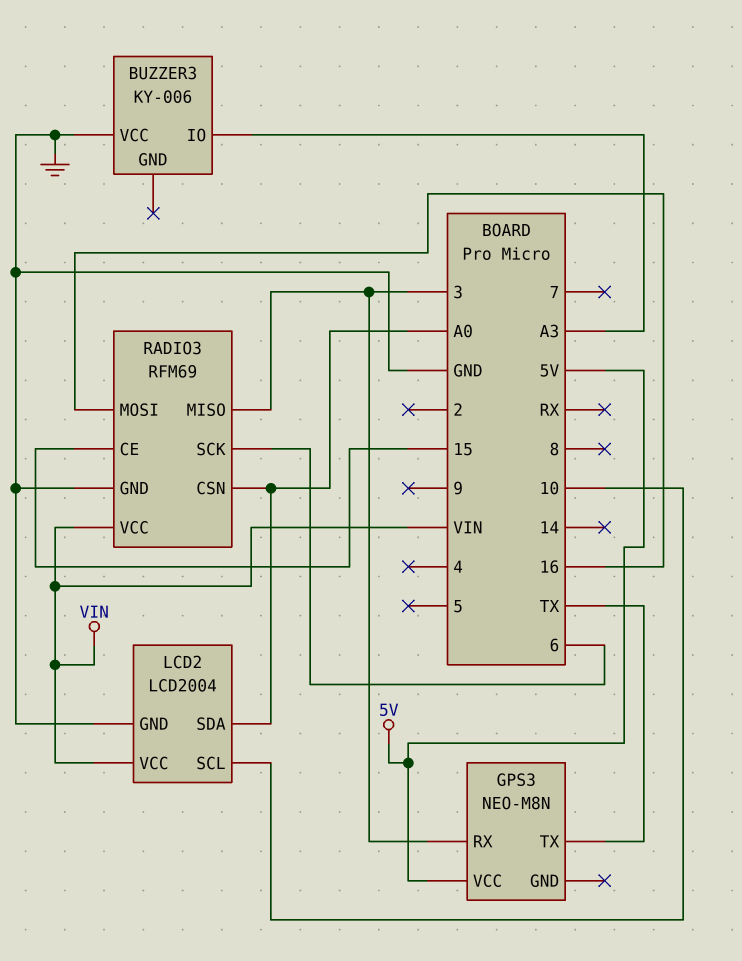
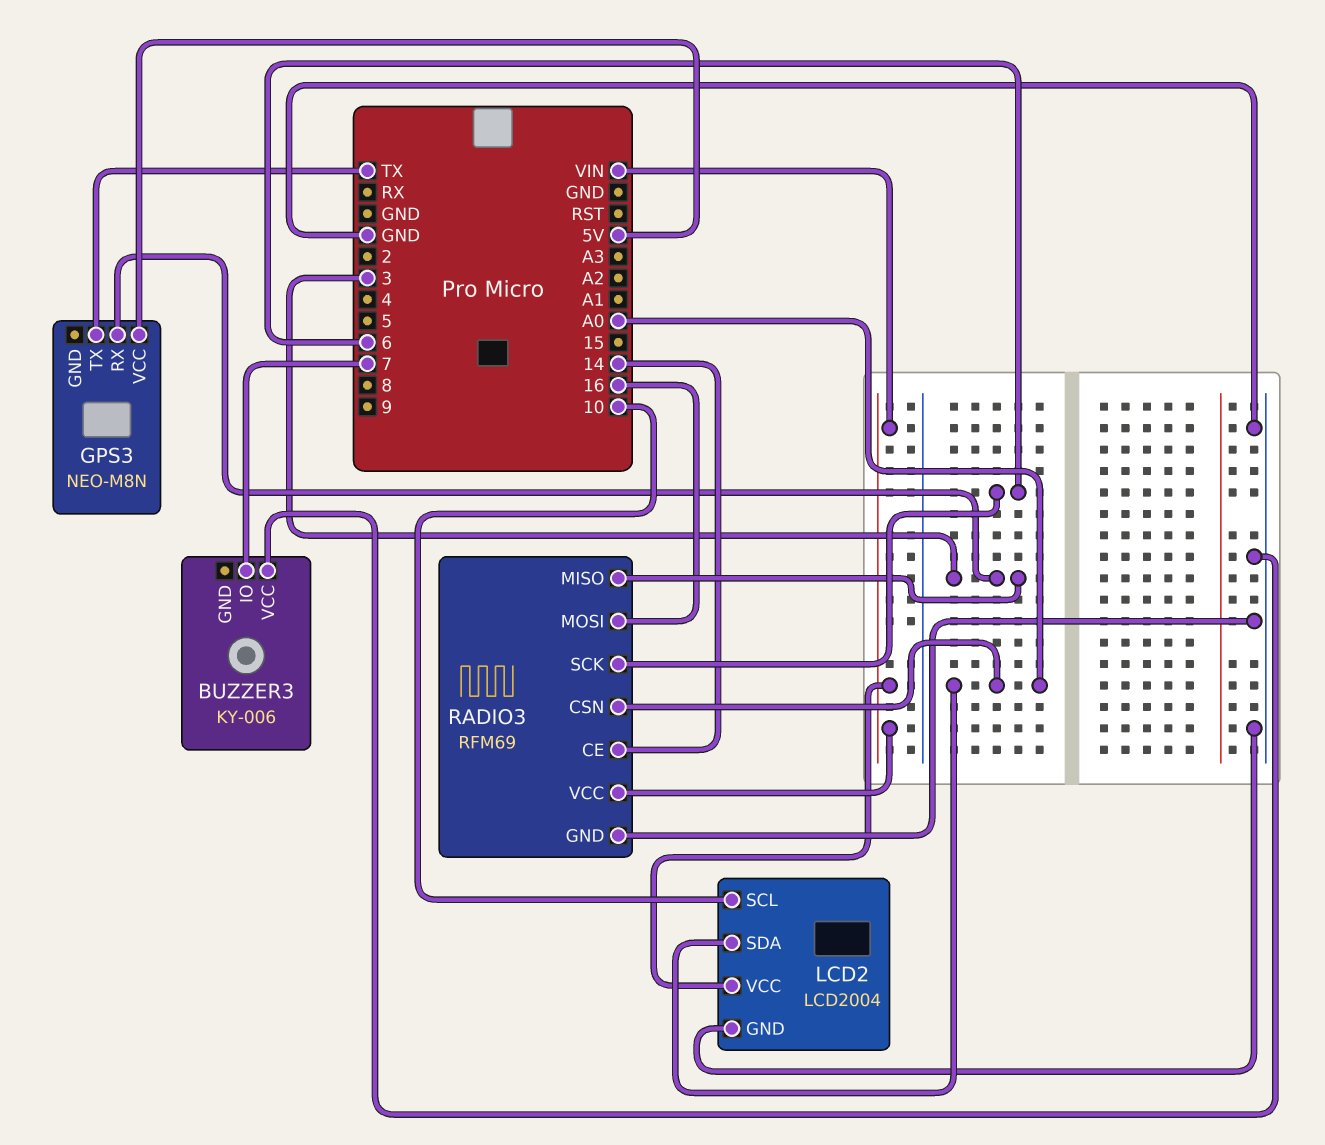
BUZZER3 pin IO: A3 -> 7
RADIO3 pin CE: 15 -> 14

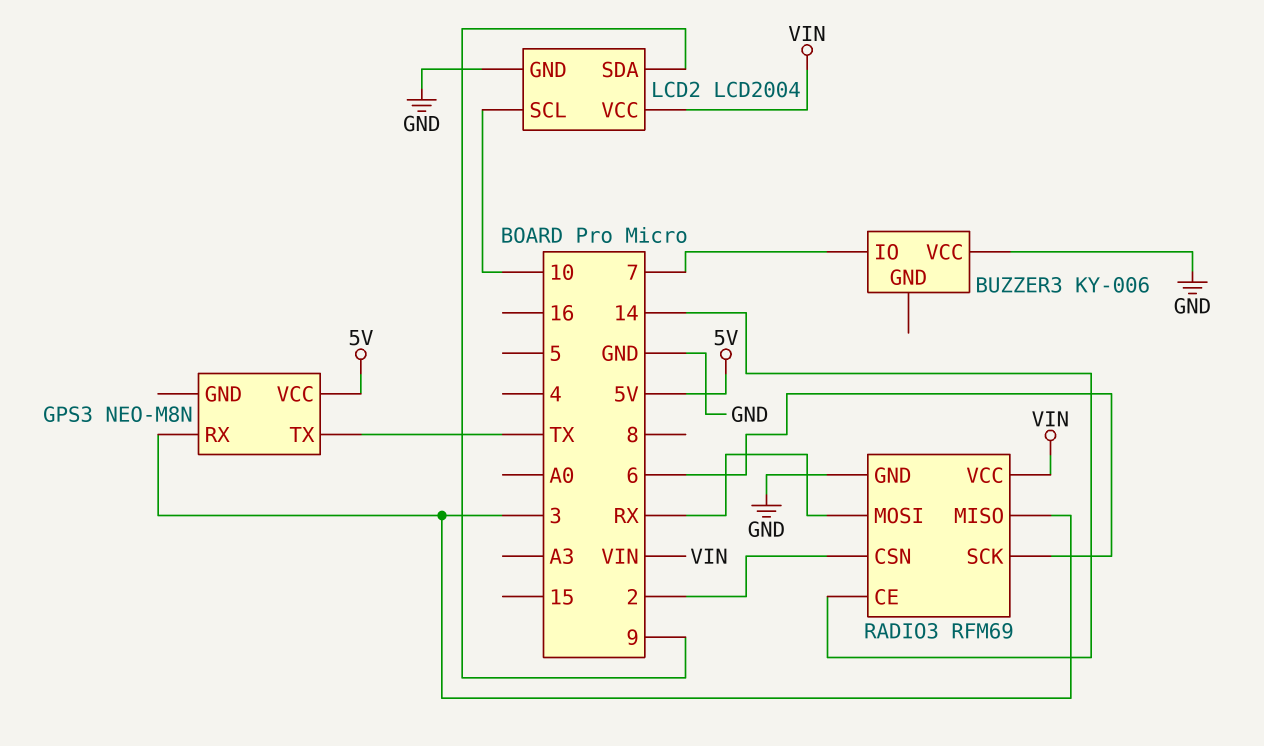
LCD2 pin SDA: A0 -> 9
RADIO3 pin CSN: A0 -> 2
RADIO3 pin MOSI: 16 -> RX

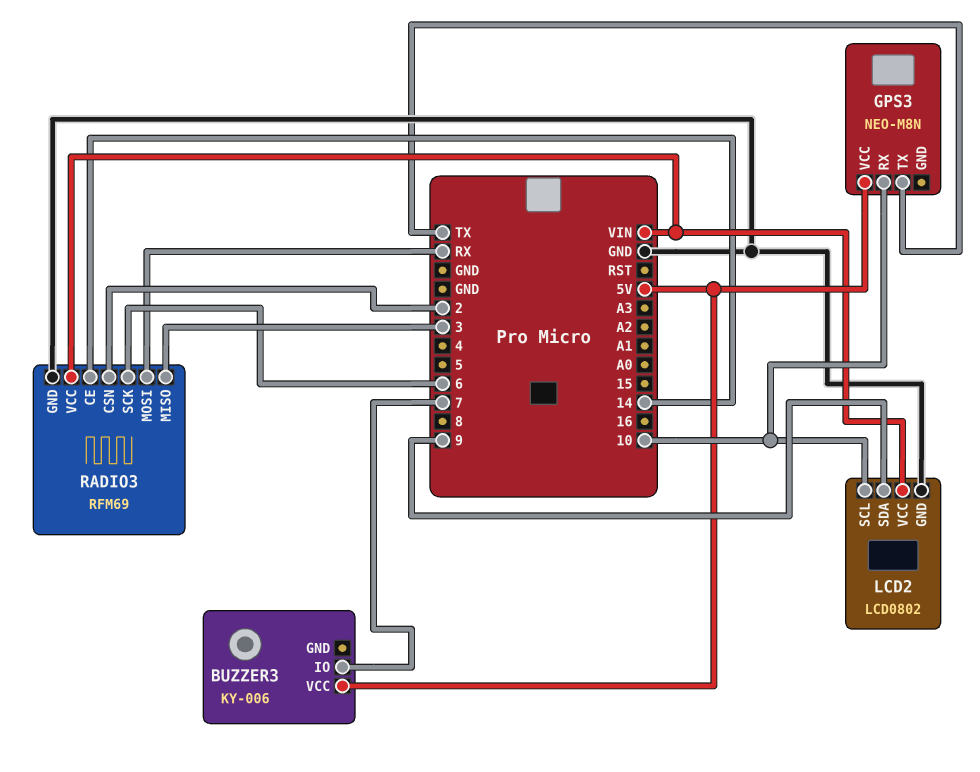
BUZZER3 pin VCC: GND -> 5V
GPS3 pin RX: 3 -> 10
LCD2: LCD2004 -> LCD0802

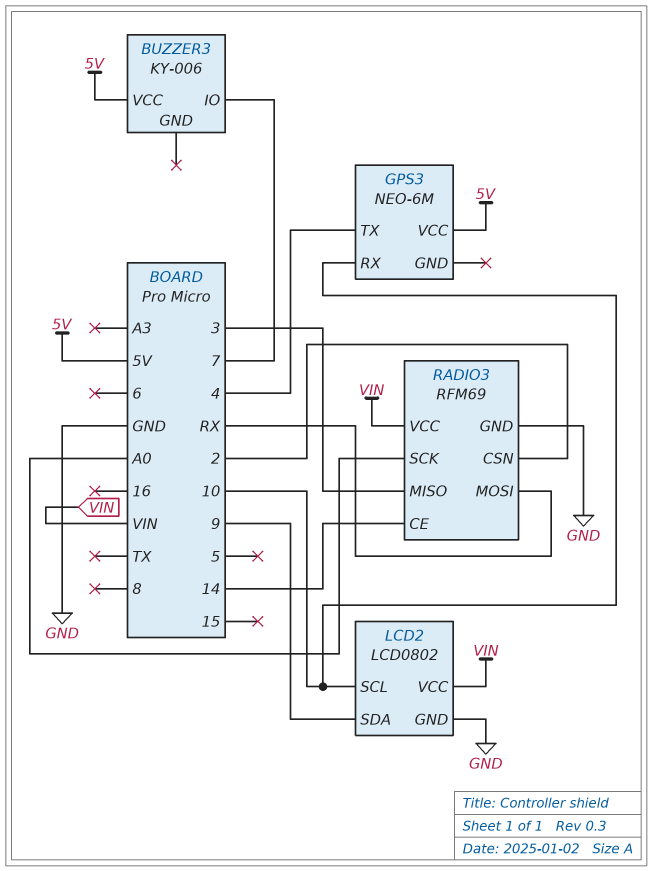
GPS3: NEO-M8N -> NEO-6M
GPS3 pin TX: TX -> 4
RADIO3 pin SCK: 6 -> A0

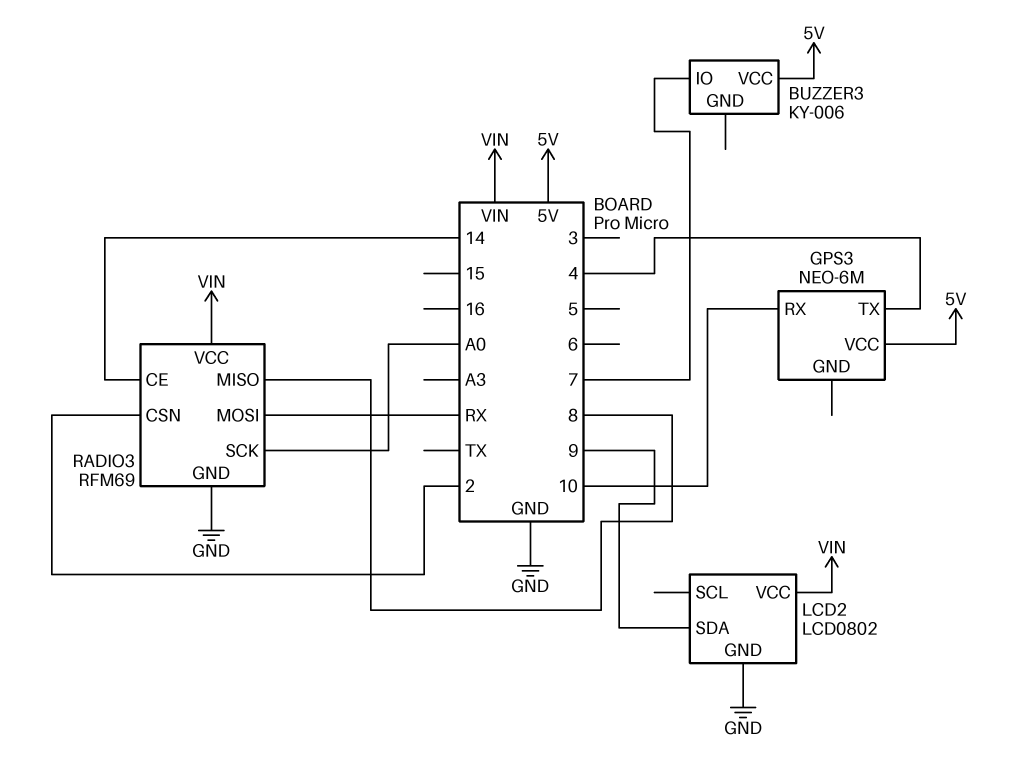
LCD2 pin SCL: 10 -> none
RADIO3 pin MISO: 3 -> 8

